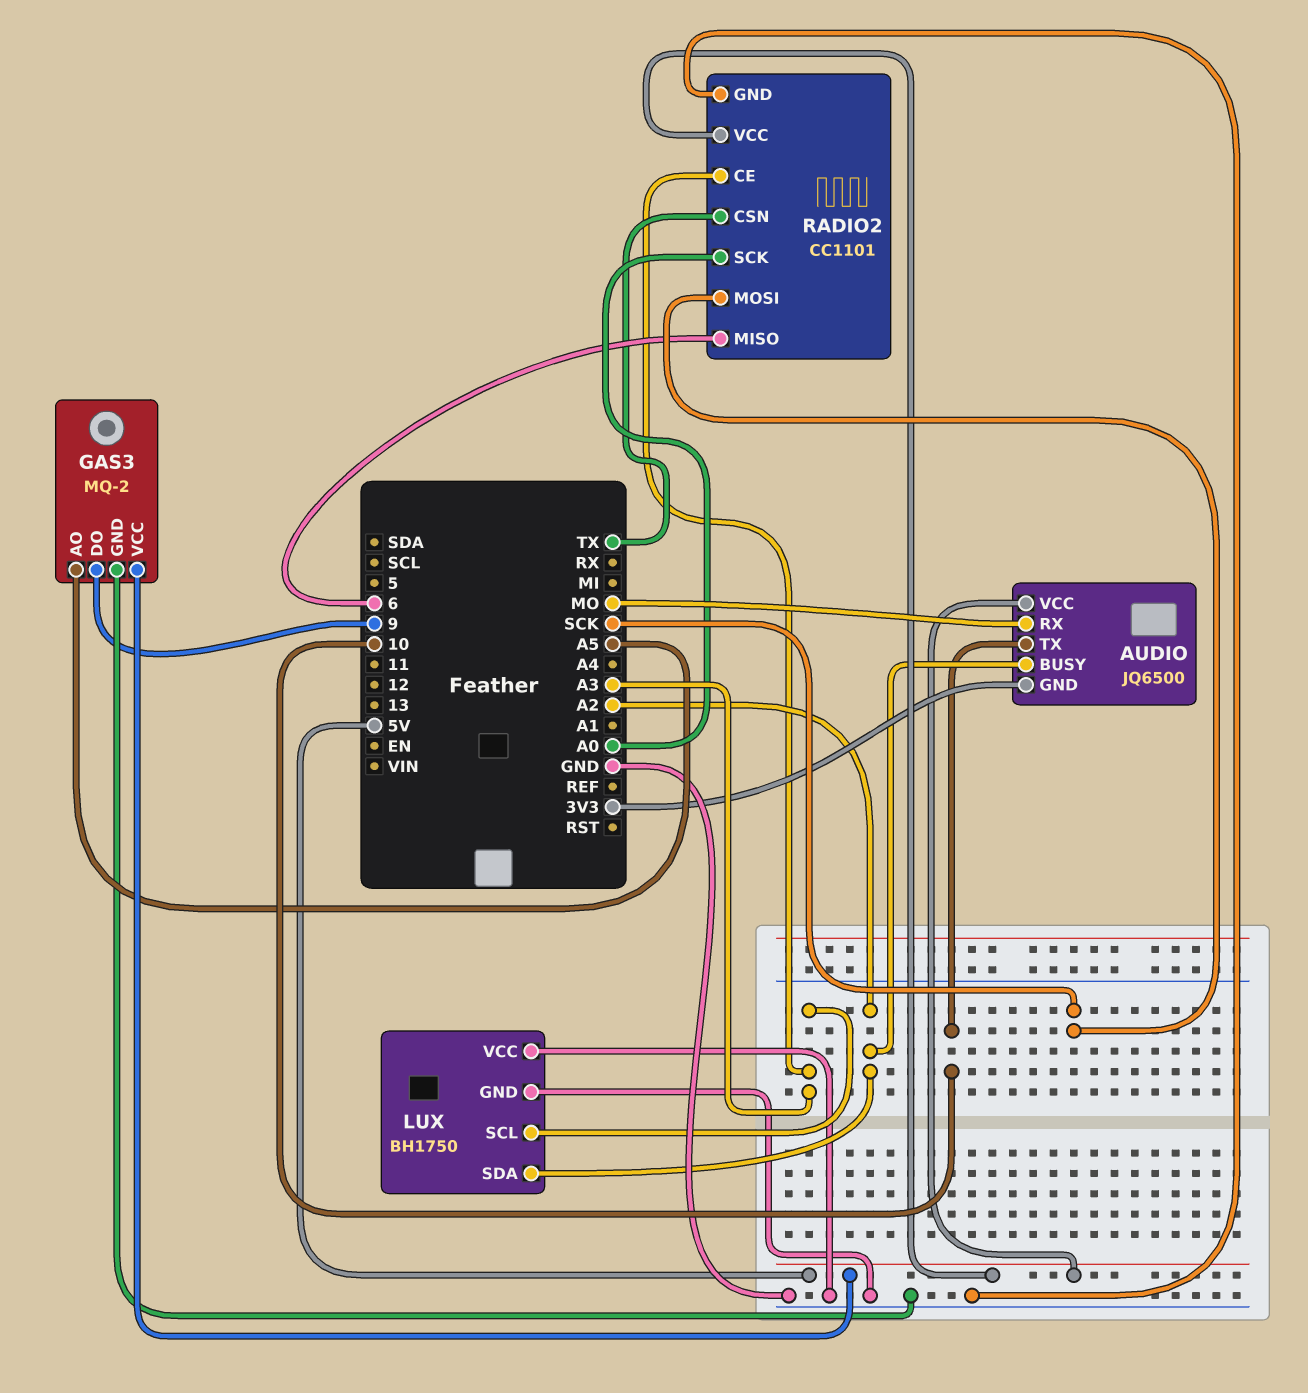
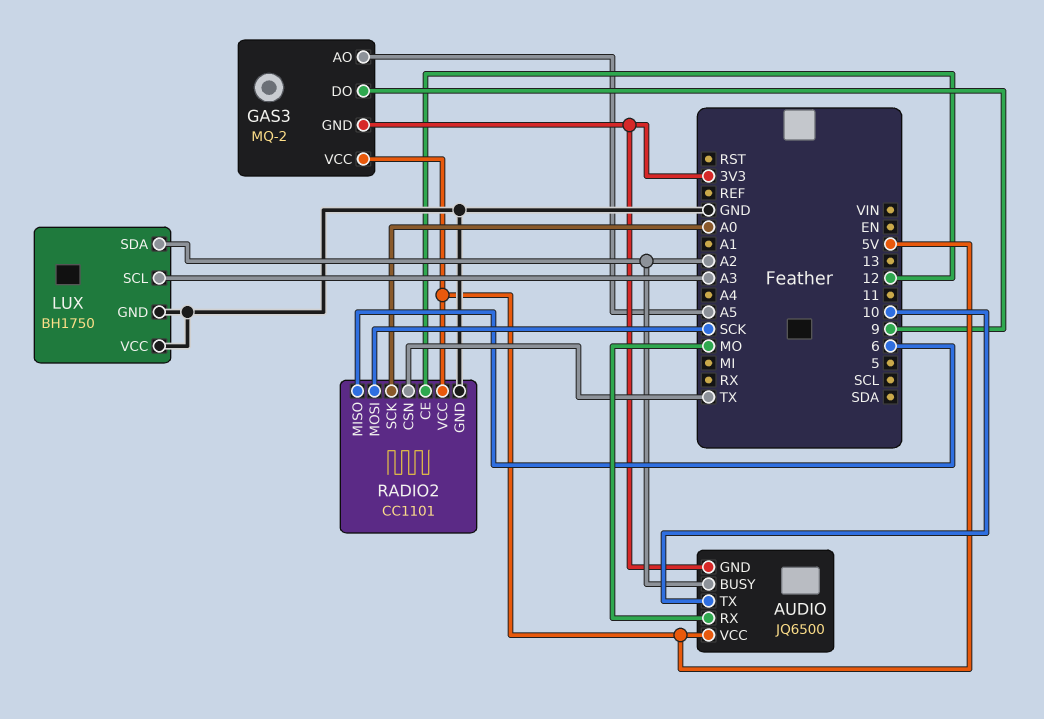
GAS3 pin GND: GND -> 3V3
RADIO2 pin CE: A3 -> 12

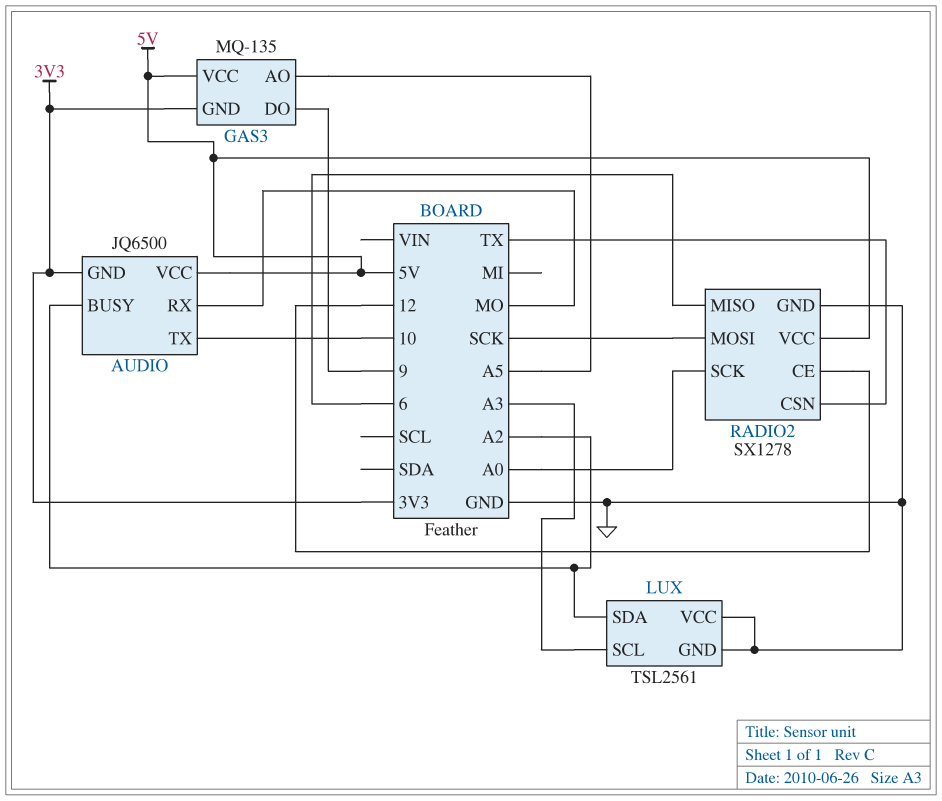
GAS3: MQ-2 -> MQ-135
LUX: BH1750 -> TSL2561
RADIO2: CC1101 -> SX1278

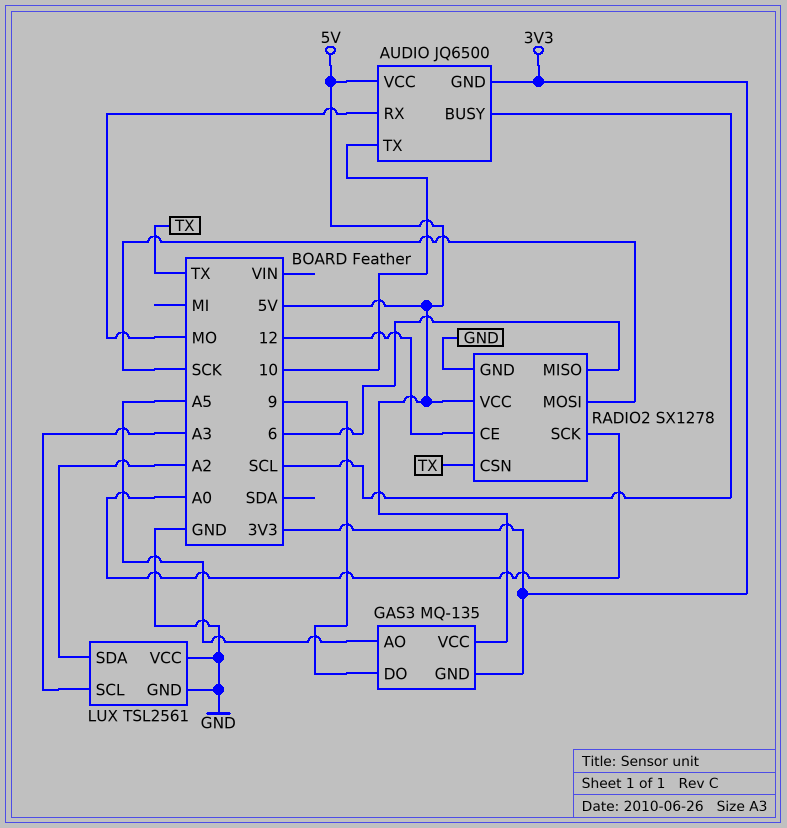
AUDIO pin BUSY: A2 -> SCL

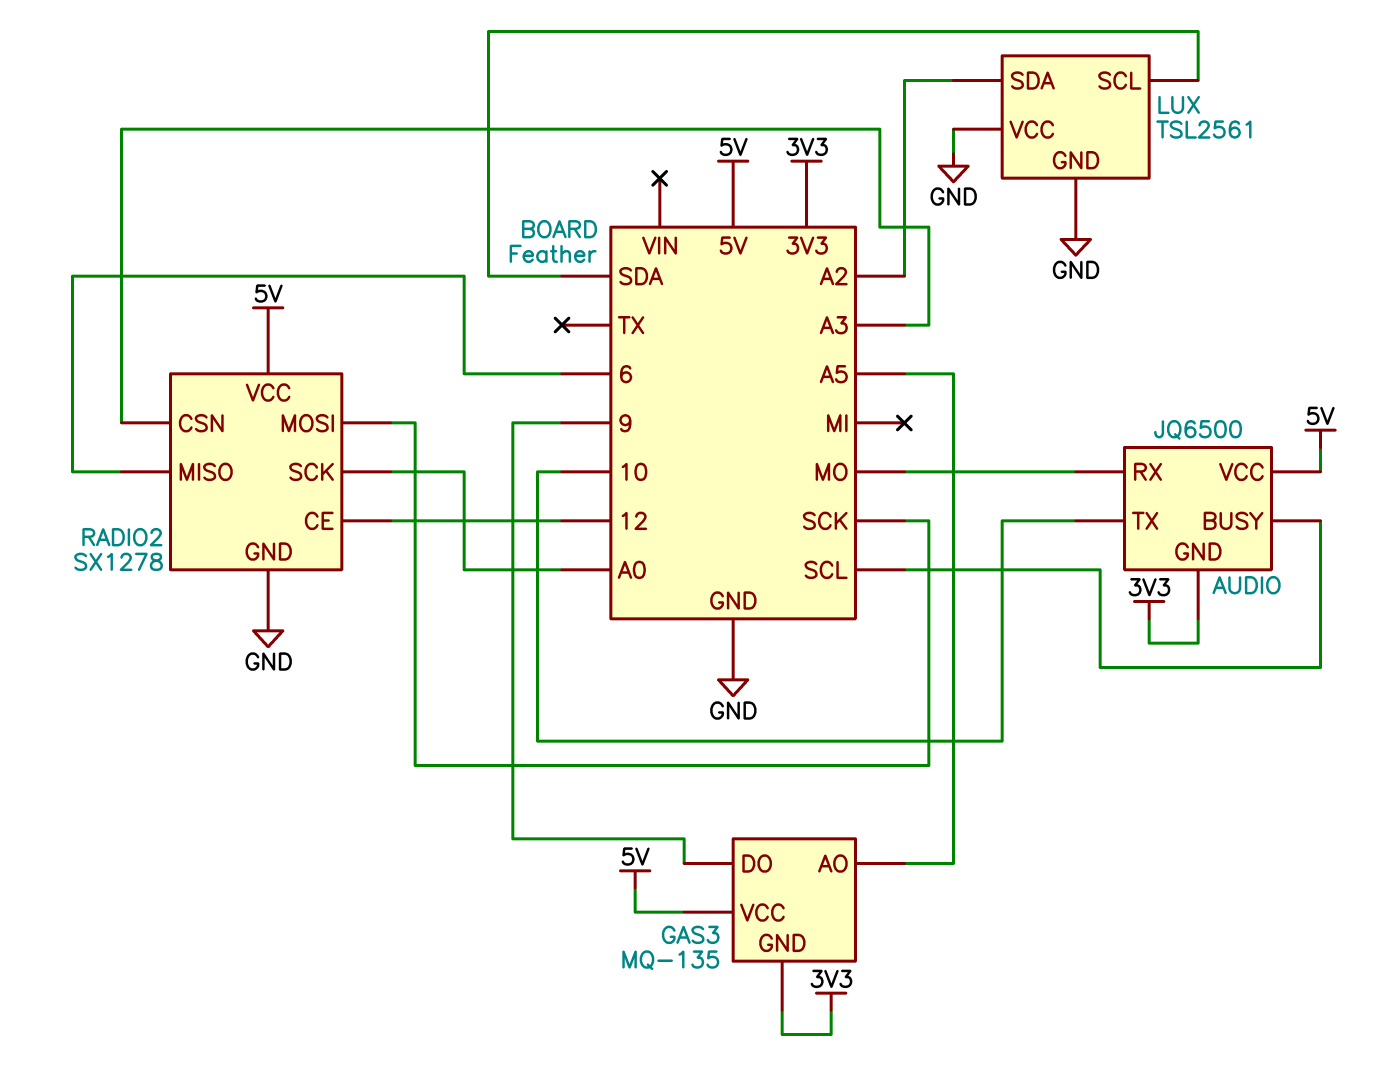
LUX pin SCL: A3 -> SDA
RADIO2 pin CSN: TX -> A3

